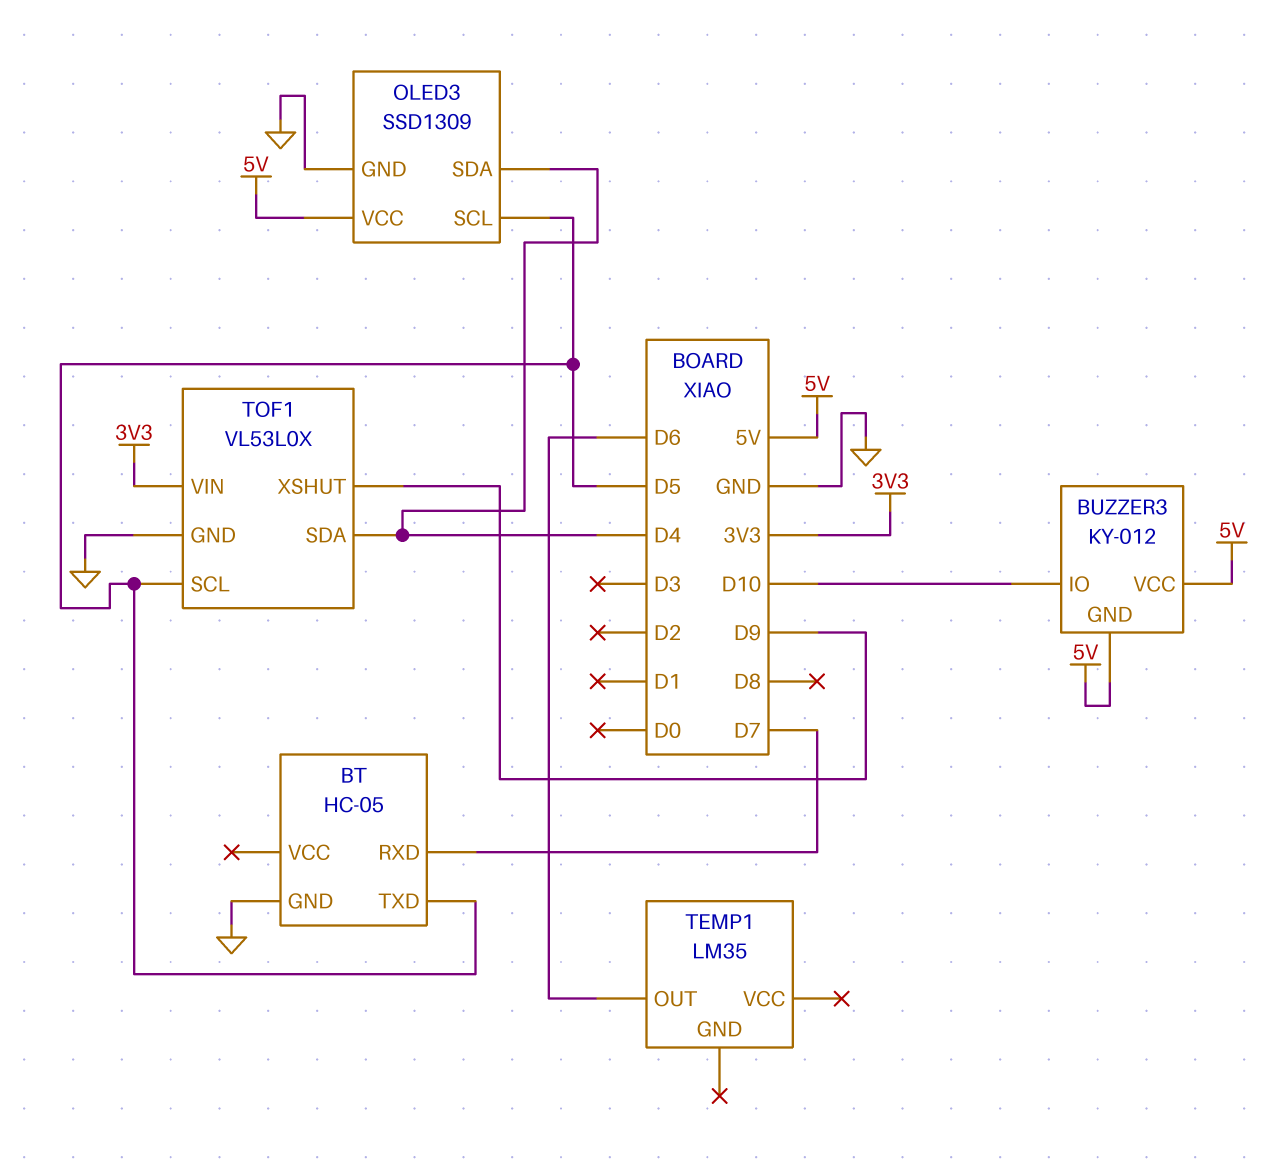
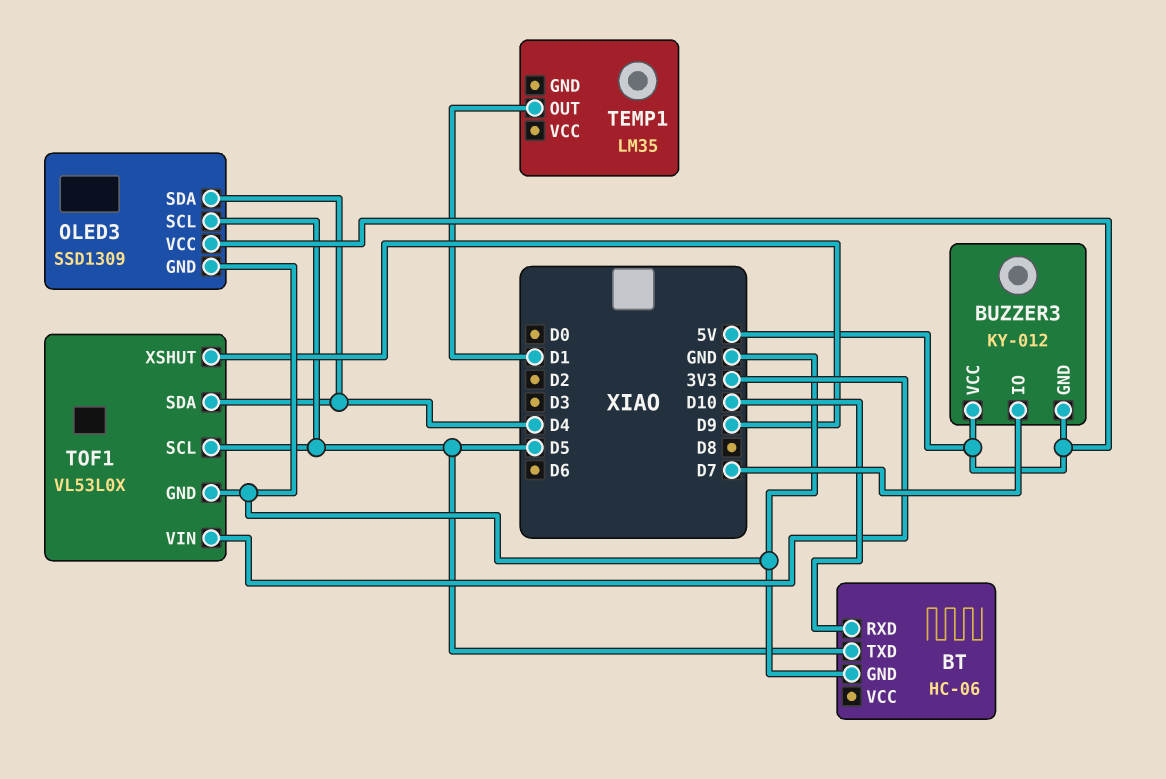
BT: HC-05 -> HC-06
BT pin RXD: D7 -> D10
BUZZER3 pin IO: D10 -> D7
TEMP1 pin OUT: D6 -> D1

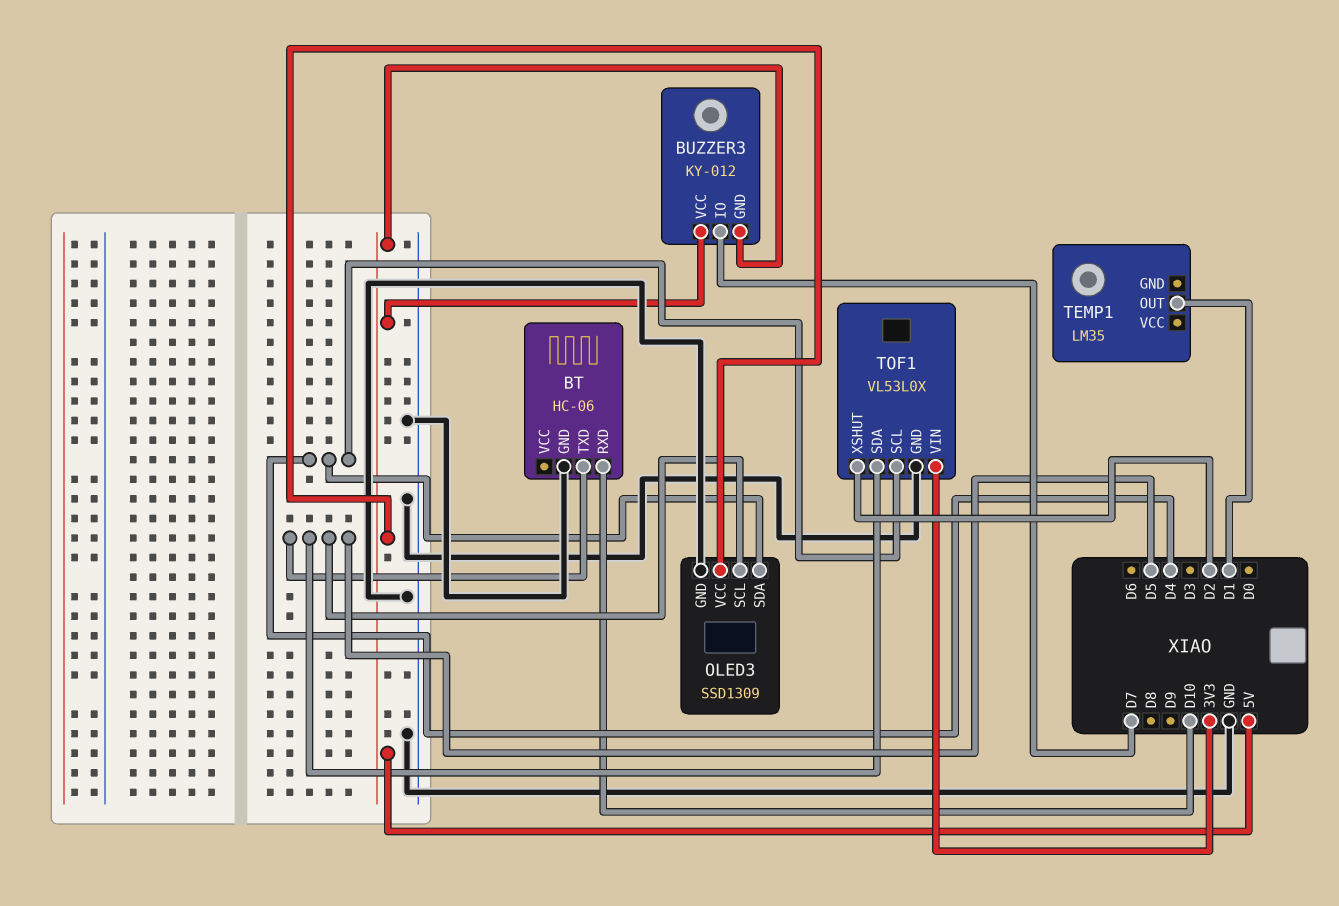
TOF1 pin SCL: D5 -> D4
TOF1 pin SDA: D4 -> D5
TOF1 pin XSHUT: D9 -> D2

